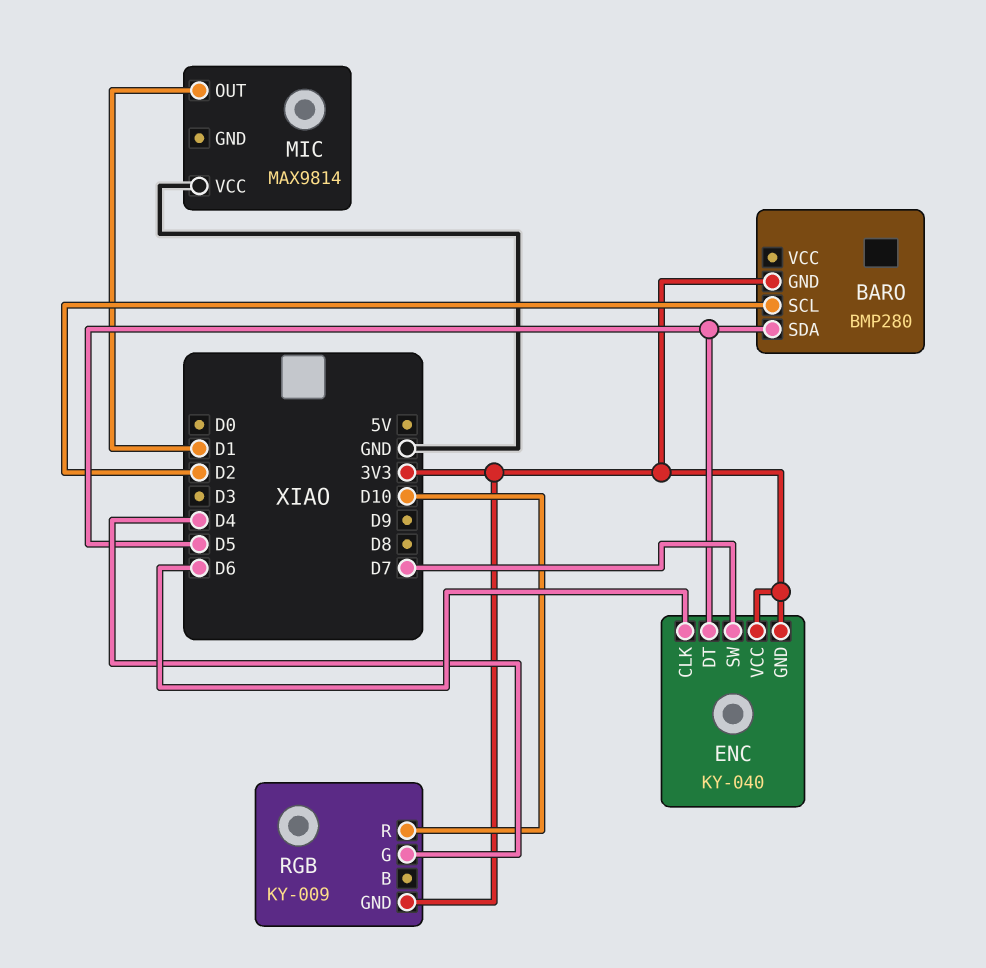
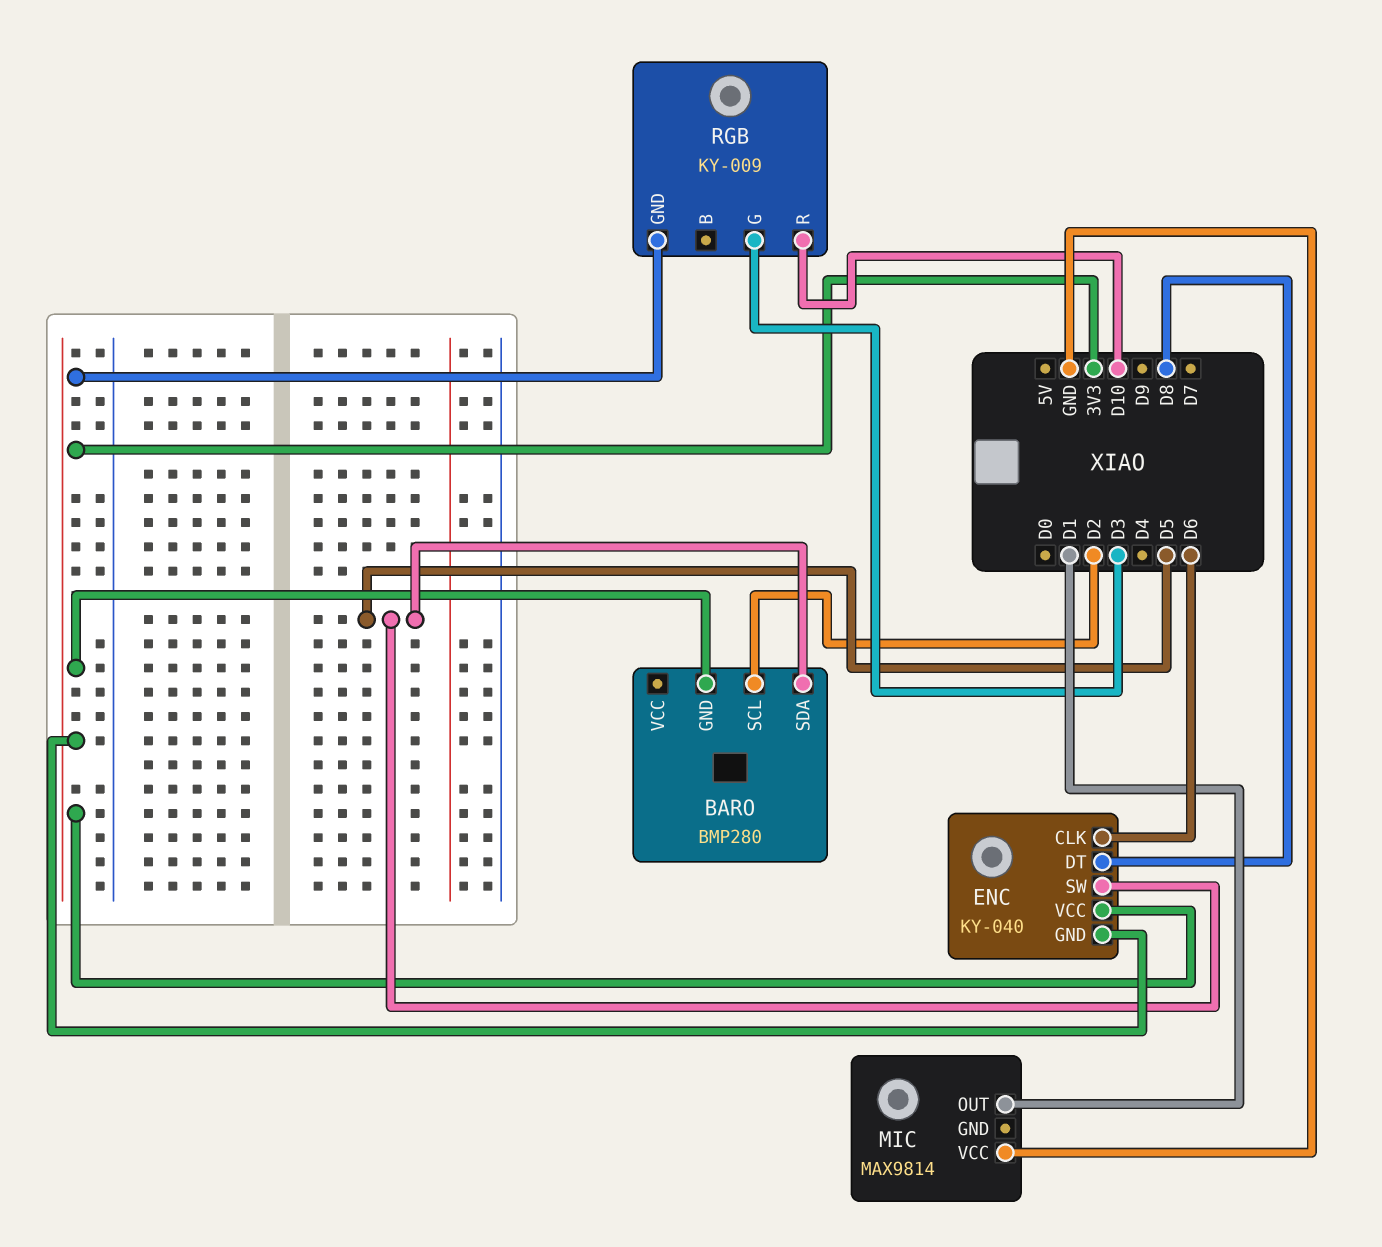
ENC pin DT: D5 -> D8
ENC pin SW: D7 -> D5
RGB pin G: D4 -> D3

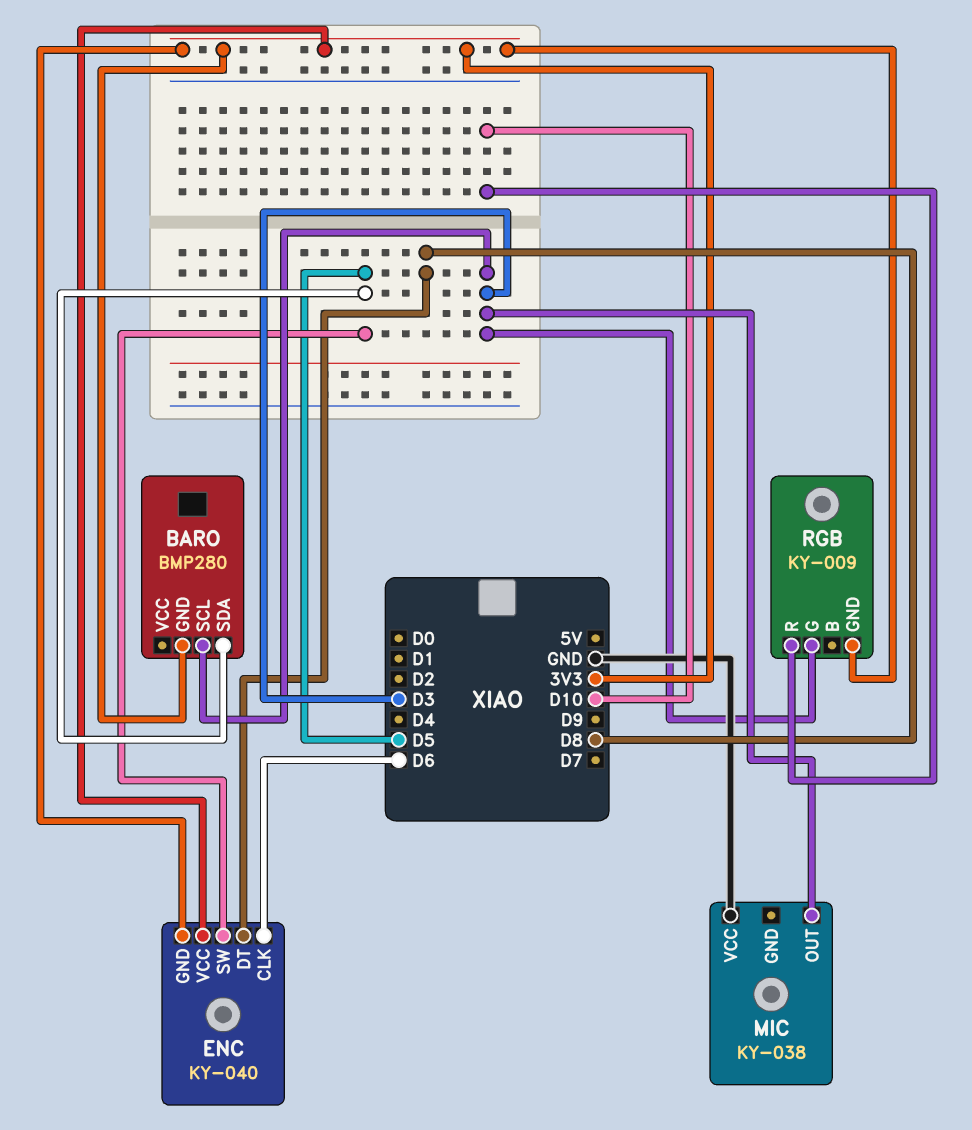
BARO pin SCL: D2 -> D3
MIC: MAX9814 -> KY-038
MIC pin OUT: D1 -> D3

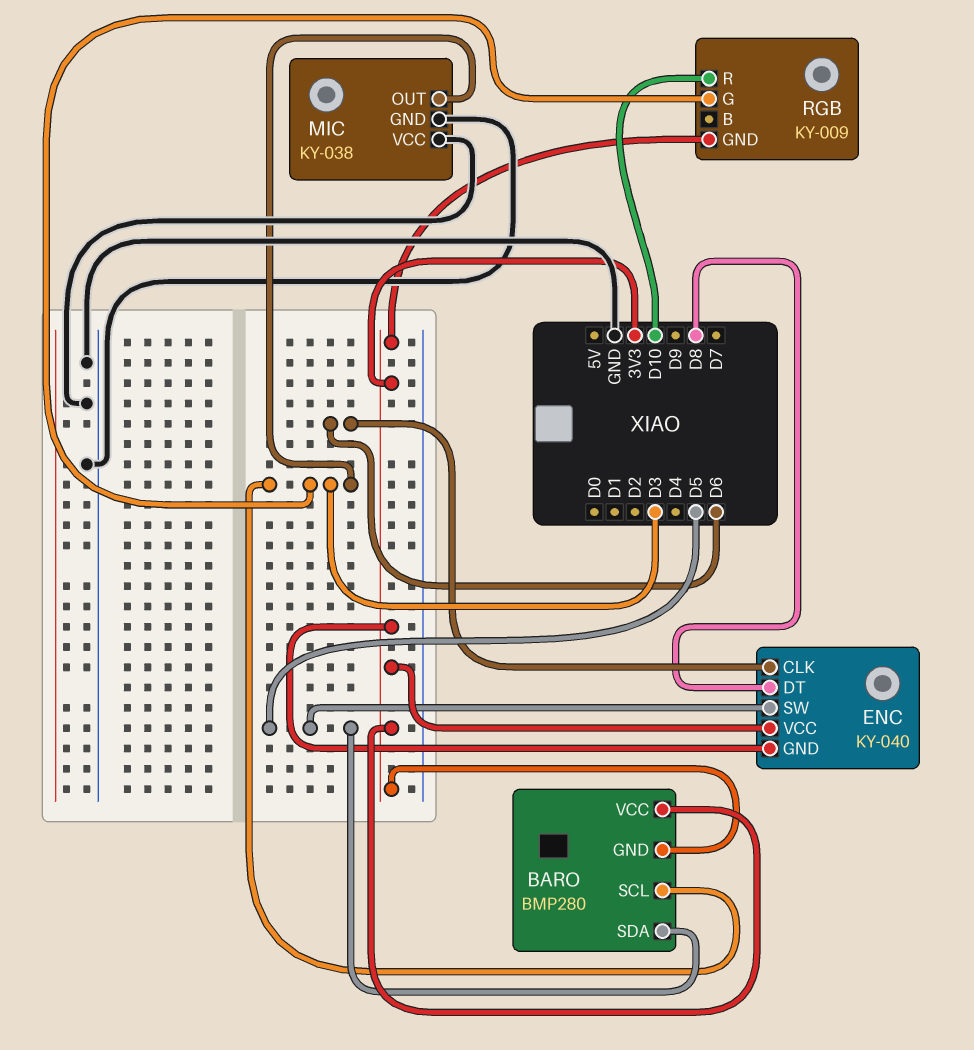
BARO pin VCC: none -> 3V3
MIC pin GND: none -> GND

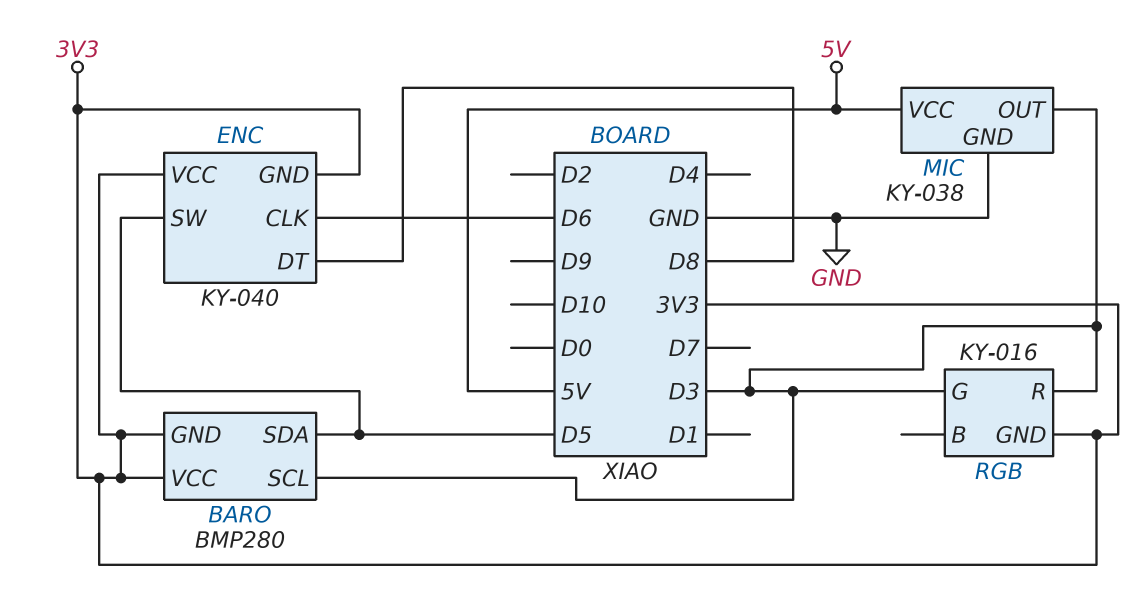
MIC pin VCC: GND -> 5V
RGB: KY-009 -> KY-016
RGB pin R: D10 -> D3

